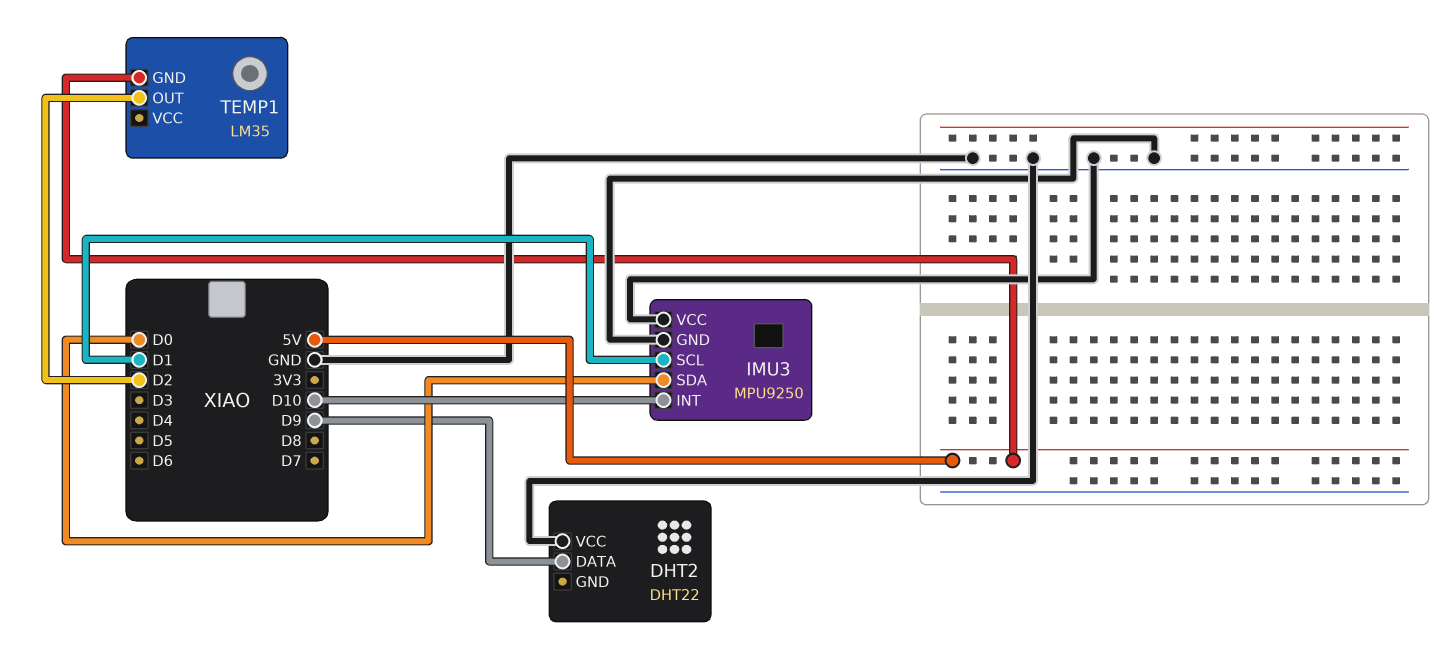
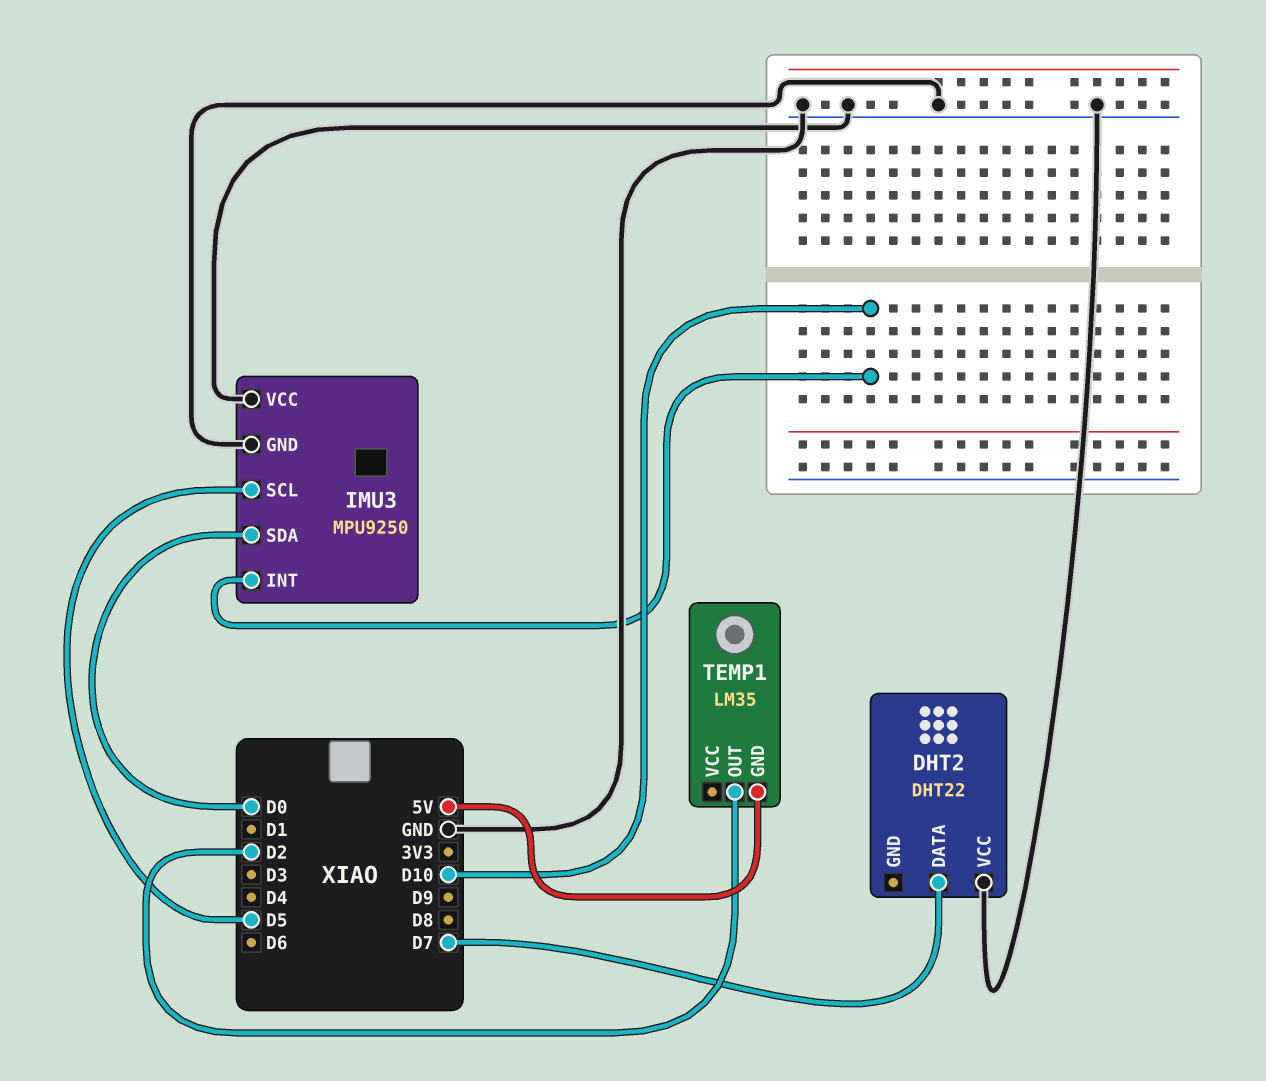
DHT2 pin DATA: D9 -> D7
IMU3 pin SCL: D1 -> D5

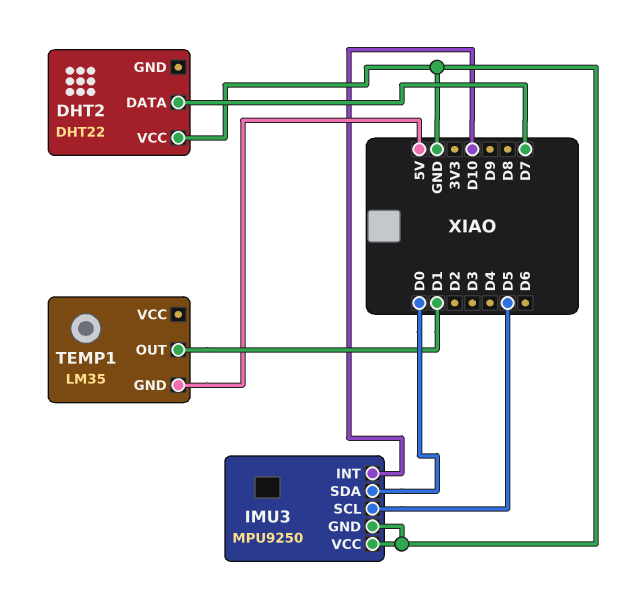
TEMP1 pin OUT: D2 -> D1

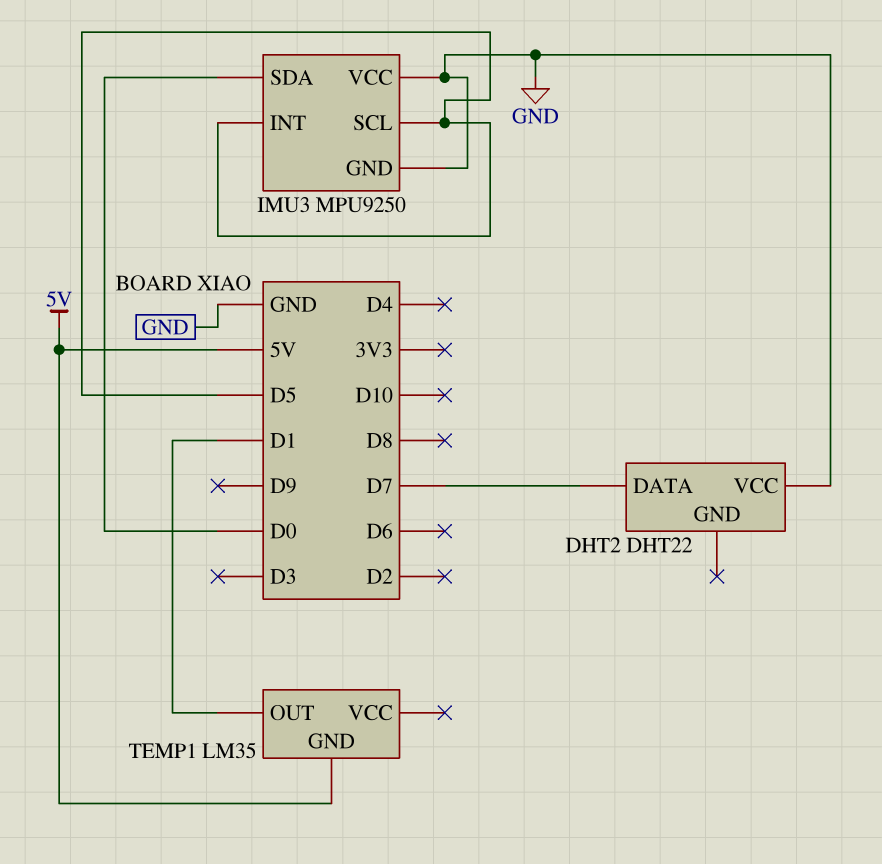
IMU3 pin INT: D10 -> D5

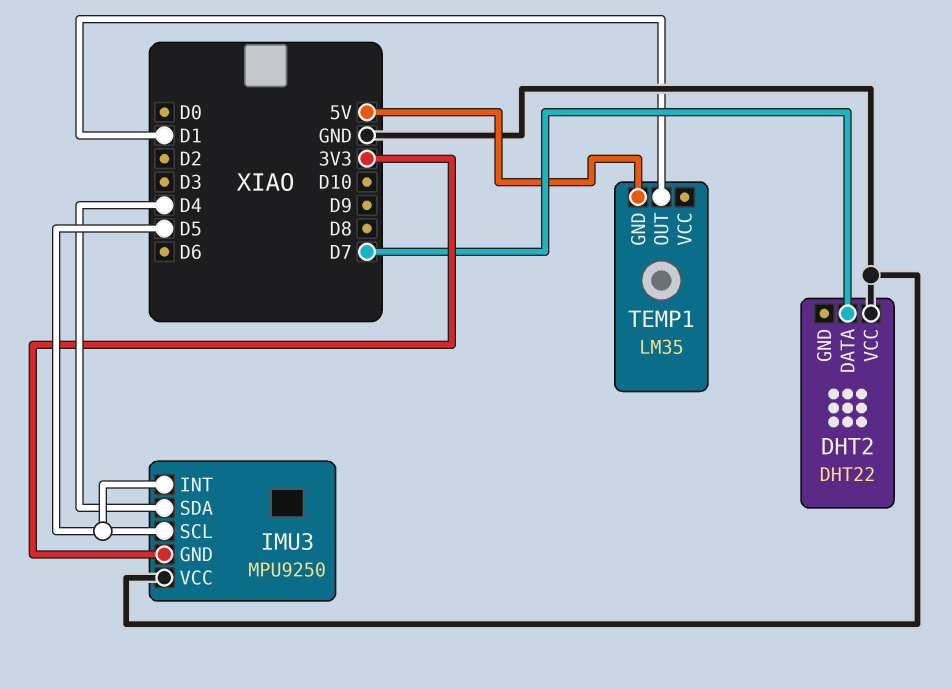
IMU3 pin GND: GND -> 3V3
IMU3 pin SDA: D0 -> D4

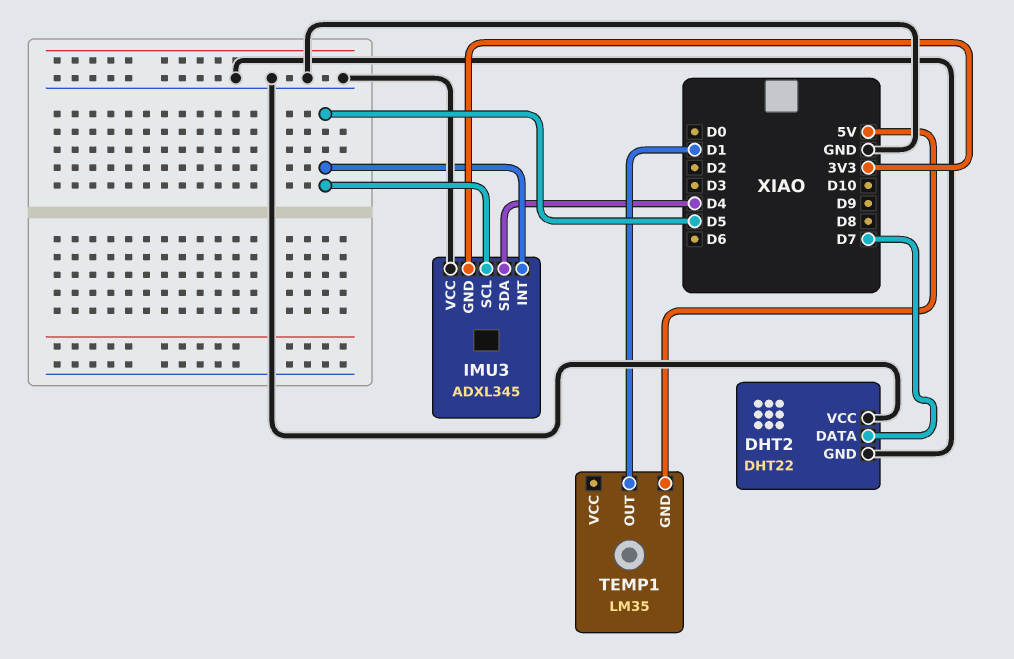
DHT2 pin GND: none -> GND
IMU3: MPU9250 -> ADXL345

